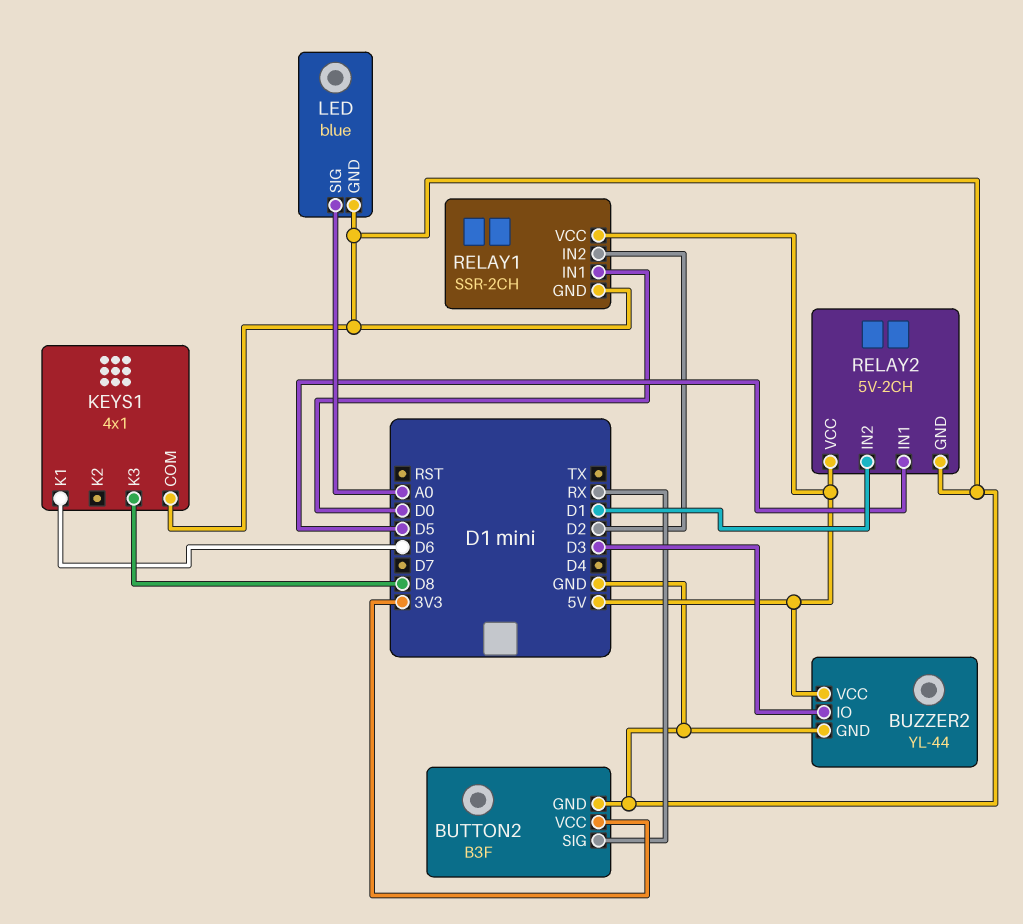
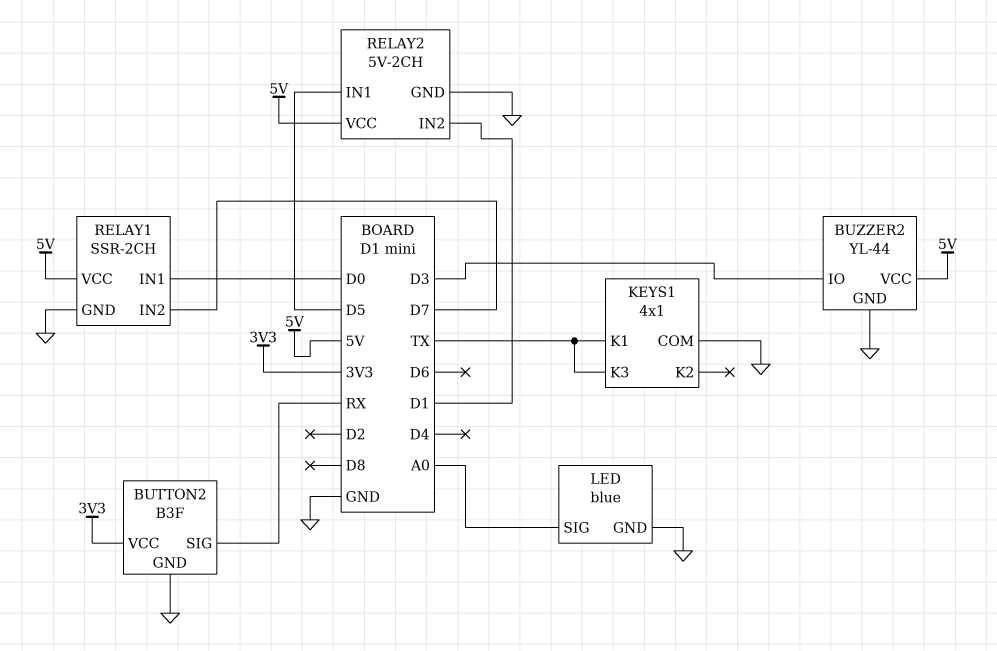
KEYS1 pin K1: D6 -> TX
KEYS1 pin K3: D8 -> TX
RELAY1 pin IN2: D2 -> D7

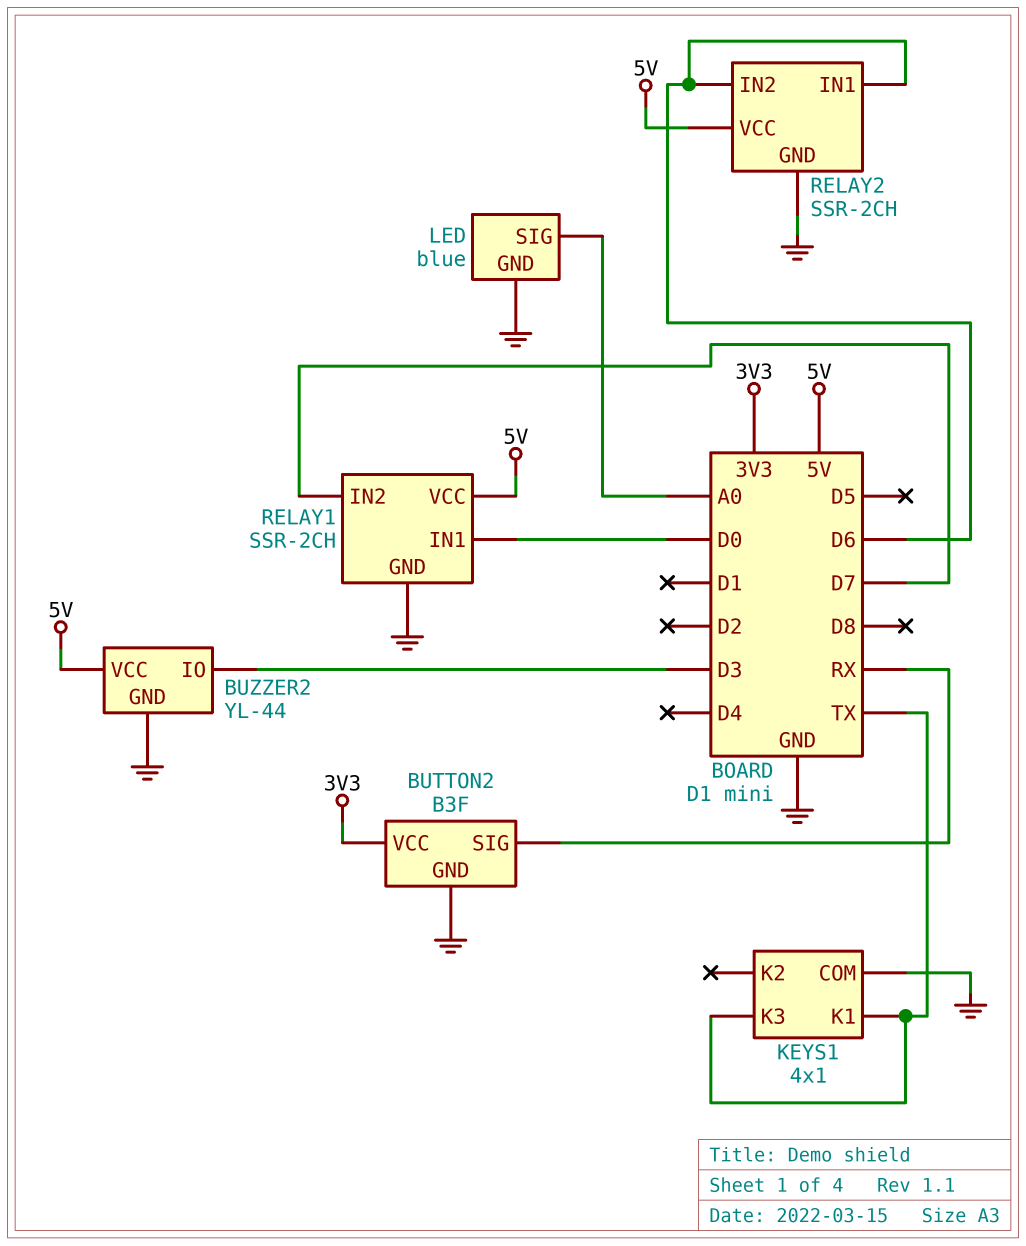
RELAY2: 5V-2CH -> SSR-2CH
RELAY2 pin IN1: D5 -> D6
RELAY2 pin IN2: D1 -> D6

